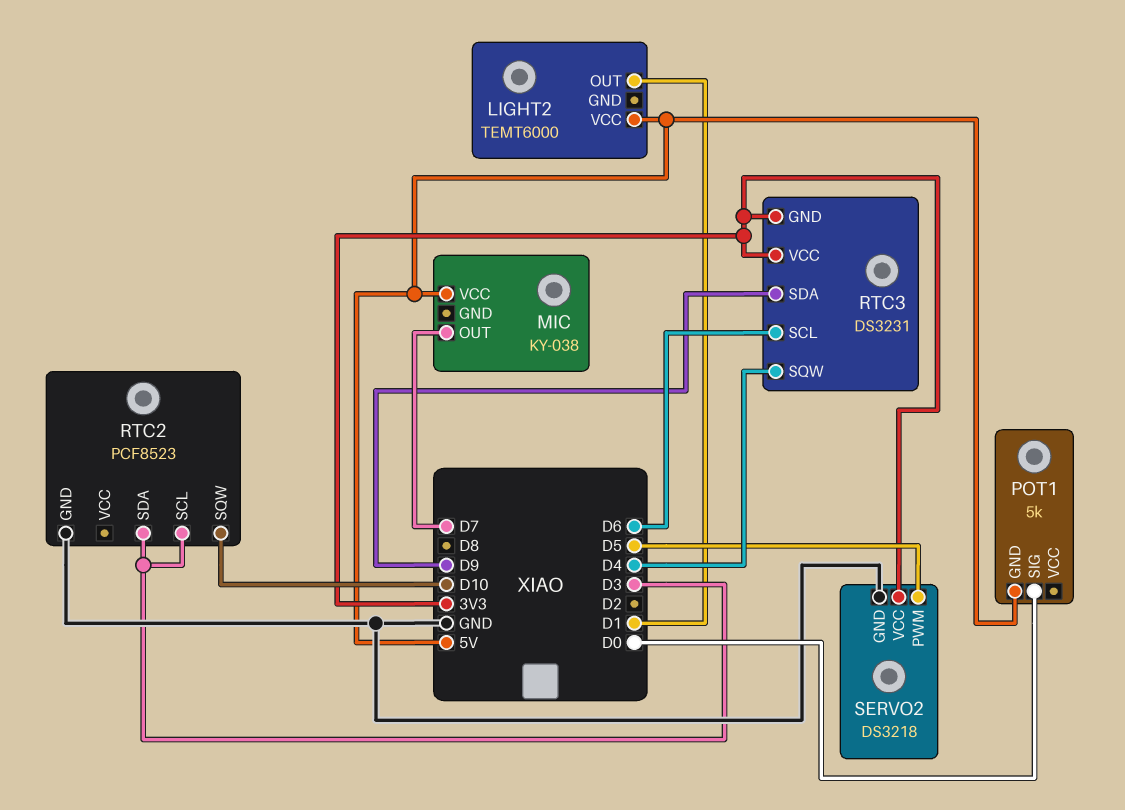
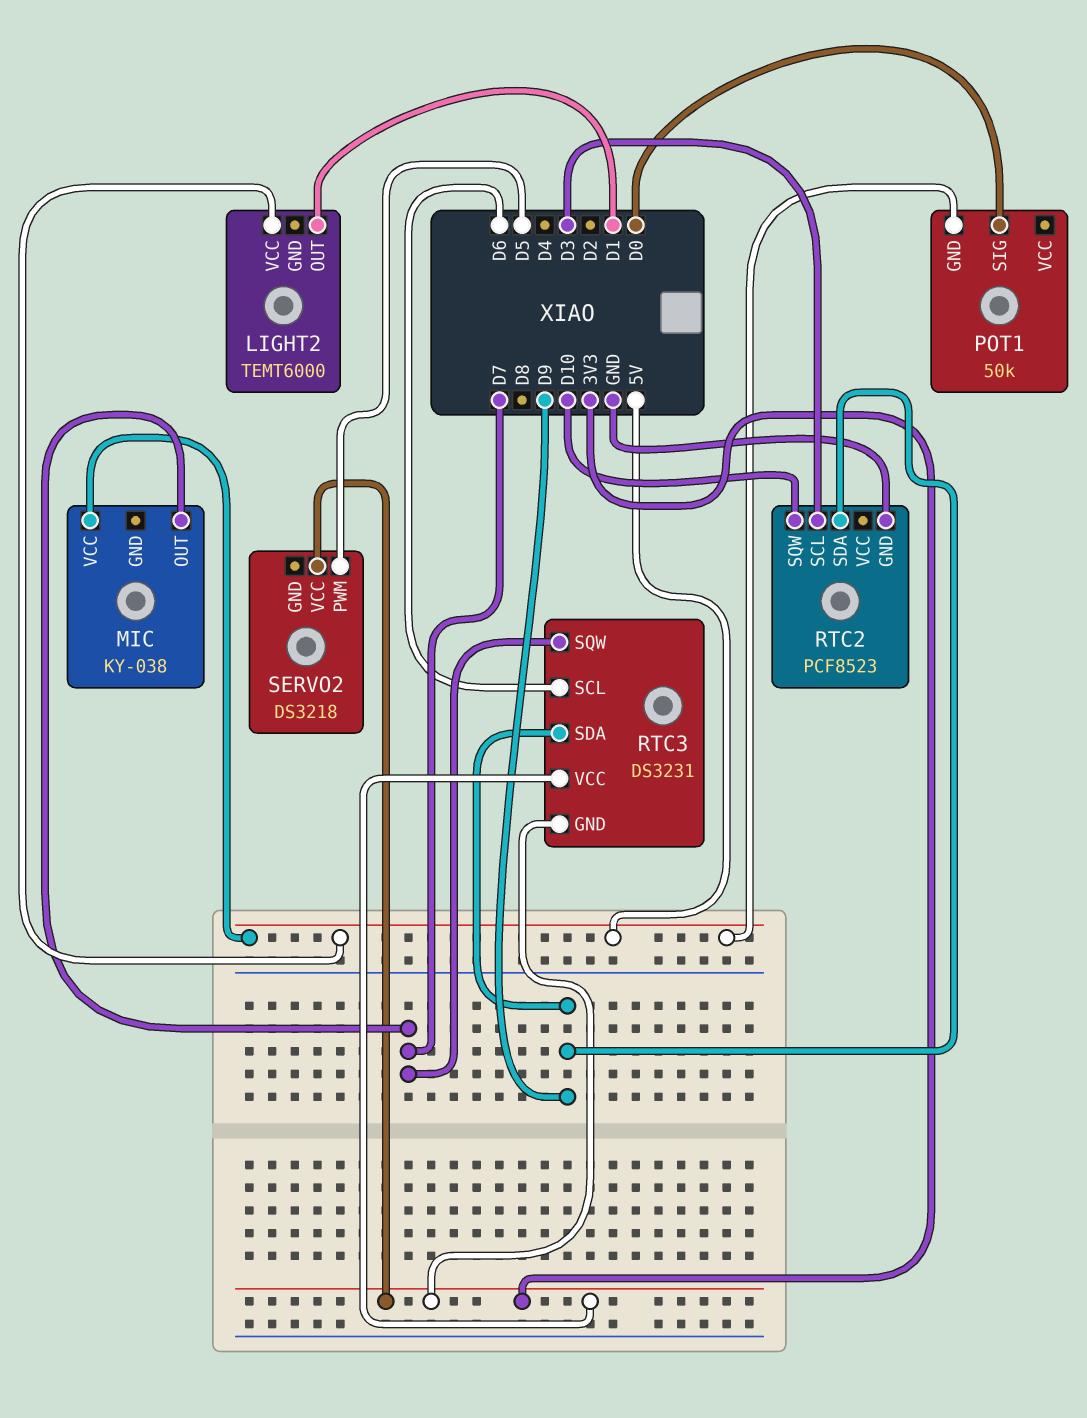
POT1: 5k -> 50k
RTC2 pin SDA: D3 -> D9
RTC3 pin SQW: D4 -> D7
SERVO2 pin GND: GND -> none

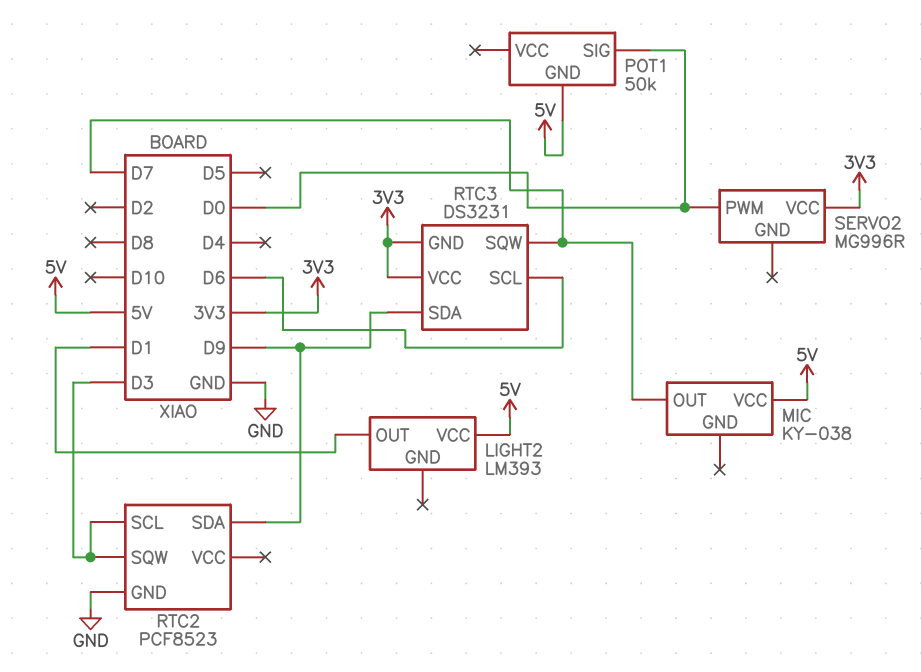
LIGHT2: TEMT6000 -> LM393
RTC2 pin SQW: D10 -> D3
SERVO2: DS3218 -> MG996R
SERVO2 pin PWM: D5 -> D0

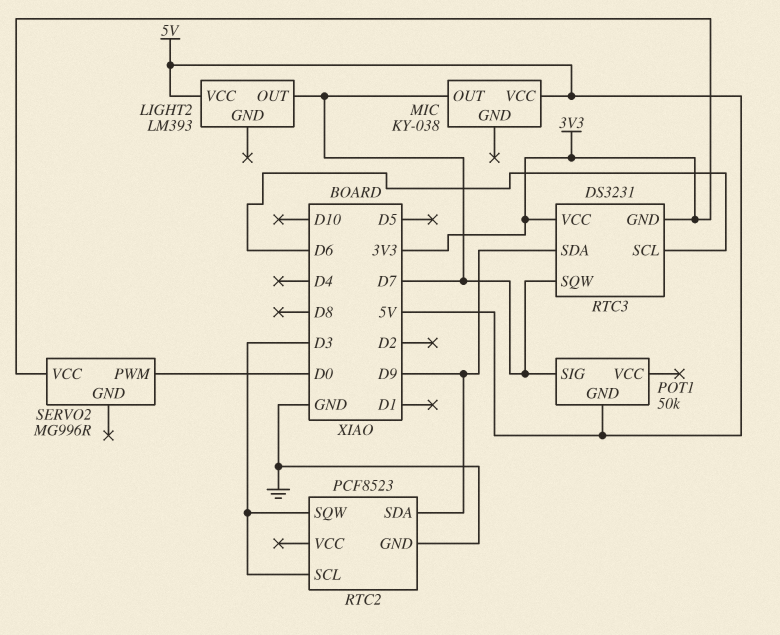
LIGHT2 pin OUT: D1 -> D7
POT1 pin SIG: D0 -> D7

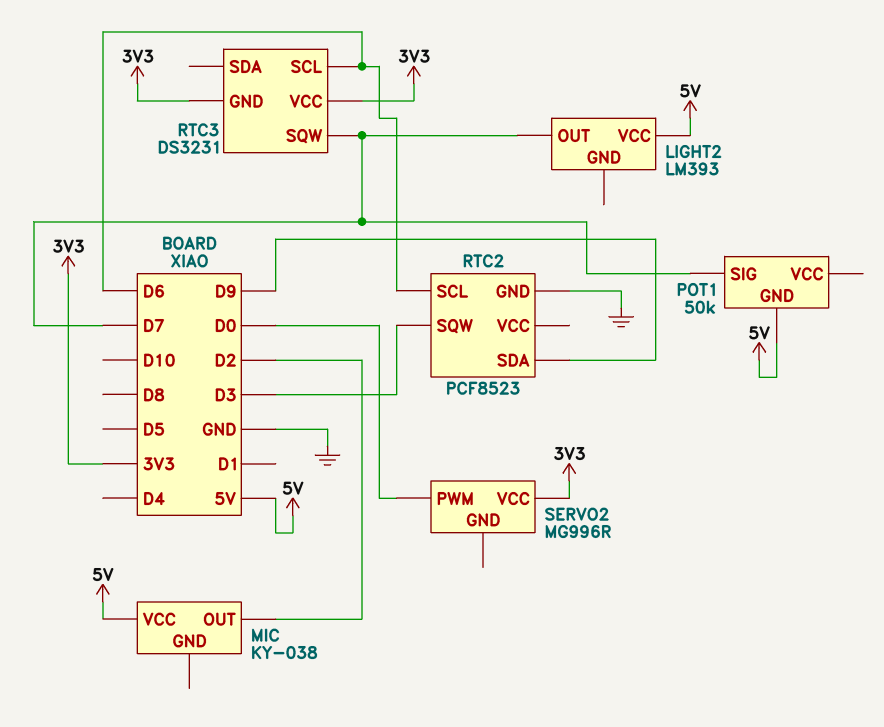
MIC pin OUT: D7 -> D2
RTC2 pin SCL: D3 -> D6
RTC3 pin SDA: D9 -> none

